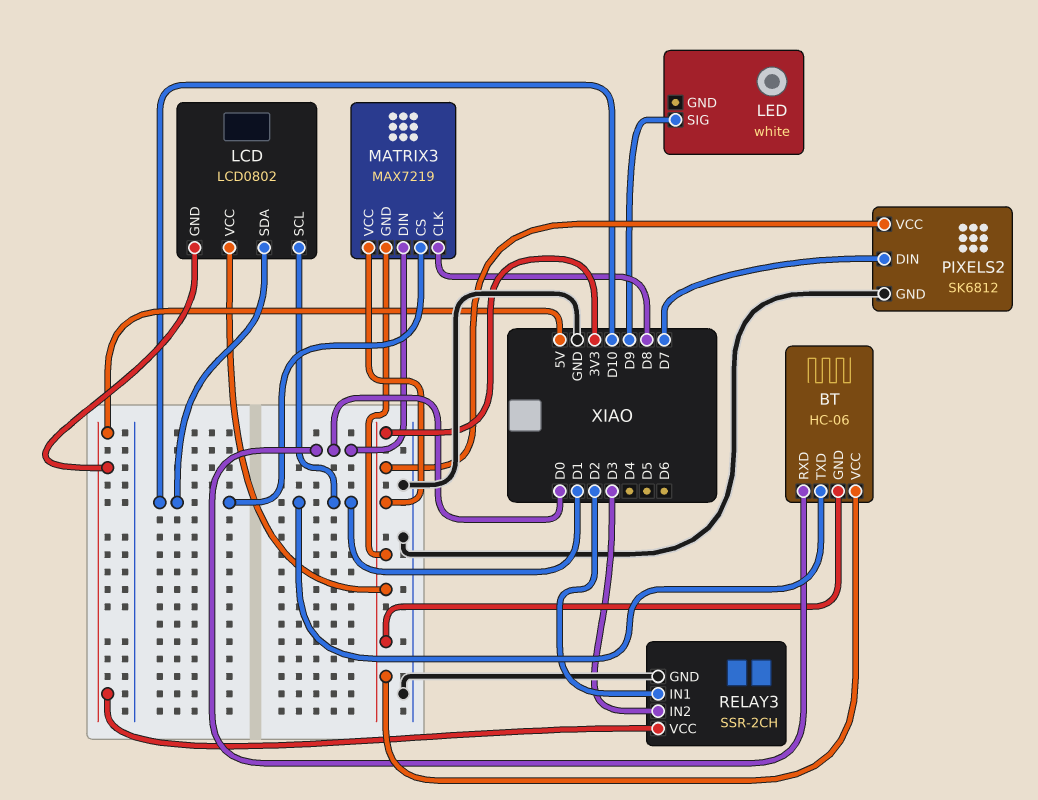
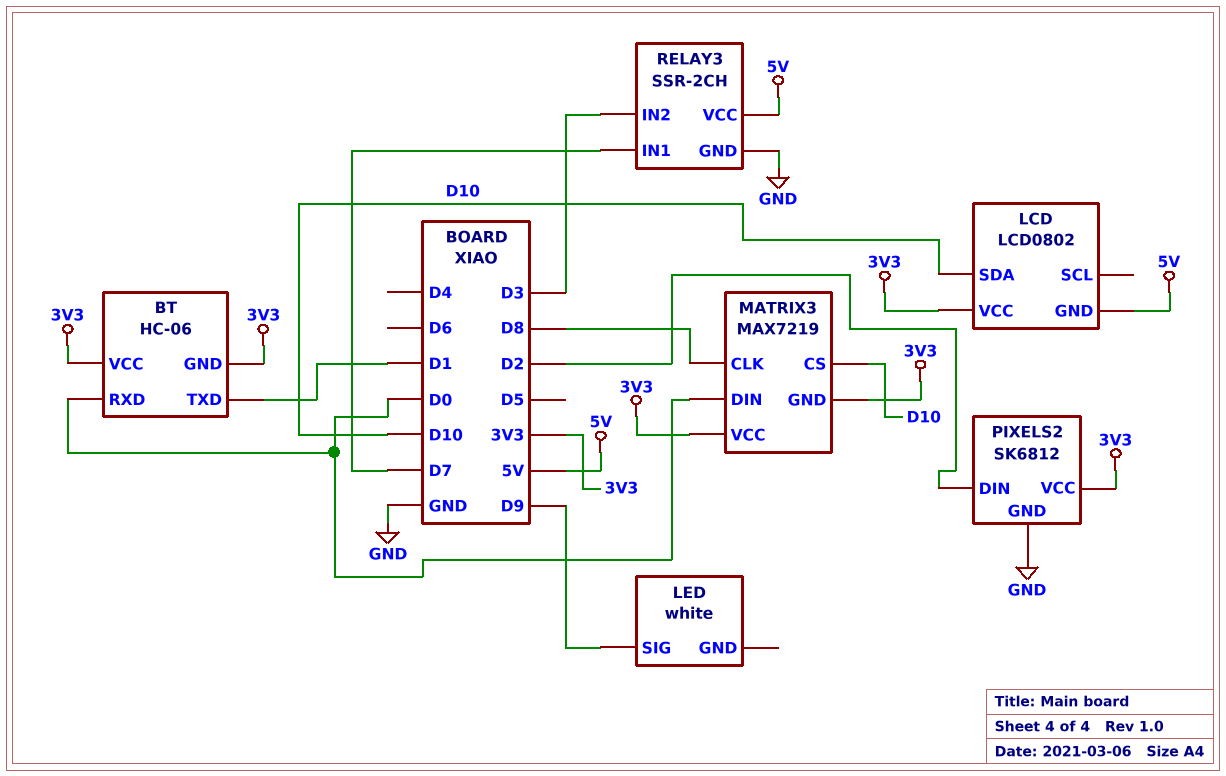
LCD pin SCL: D1 -> none
PIXELS2 pin DIN: D7 -> D2
RELAY3 pin IN1: D2 -> D7

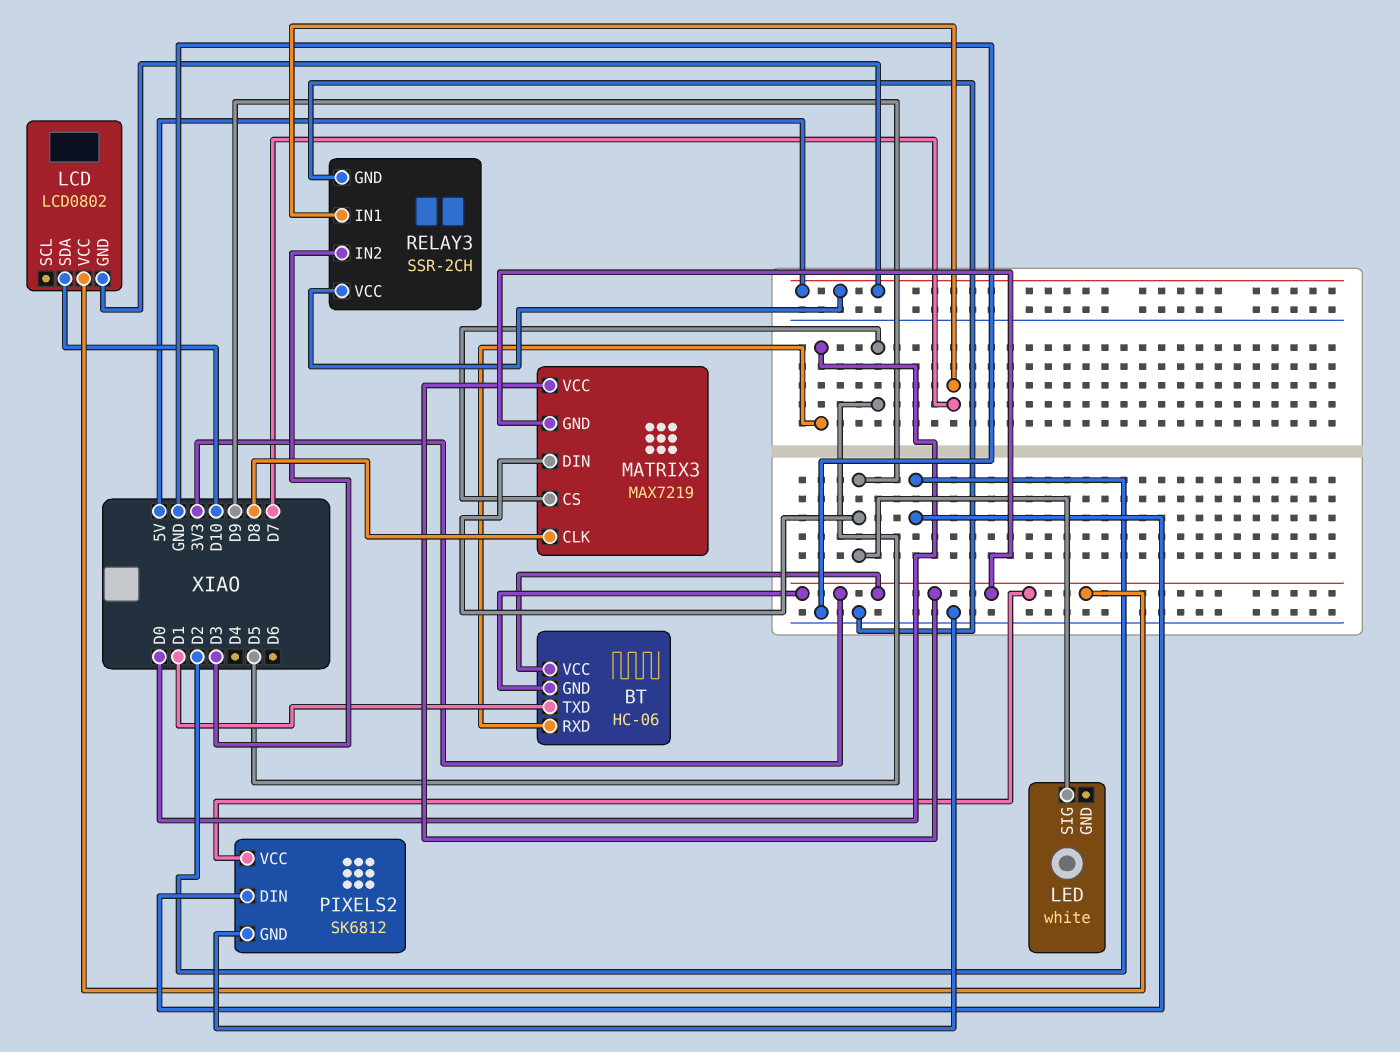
MATRIX3 pin CS: D10 -> D5
MATRIX3 pin DIN: D0 -> D9

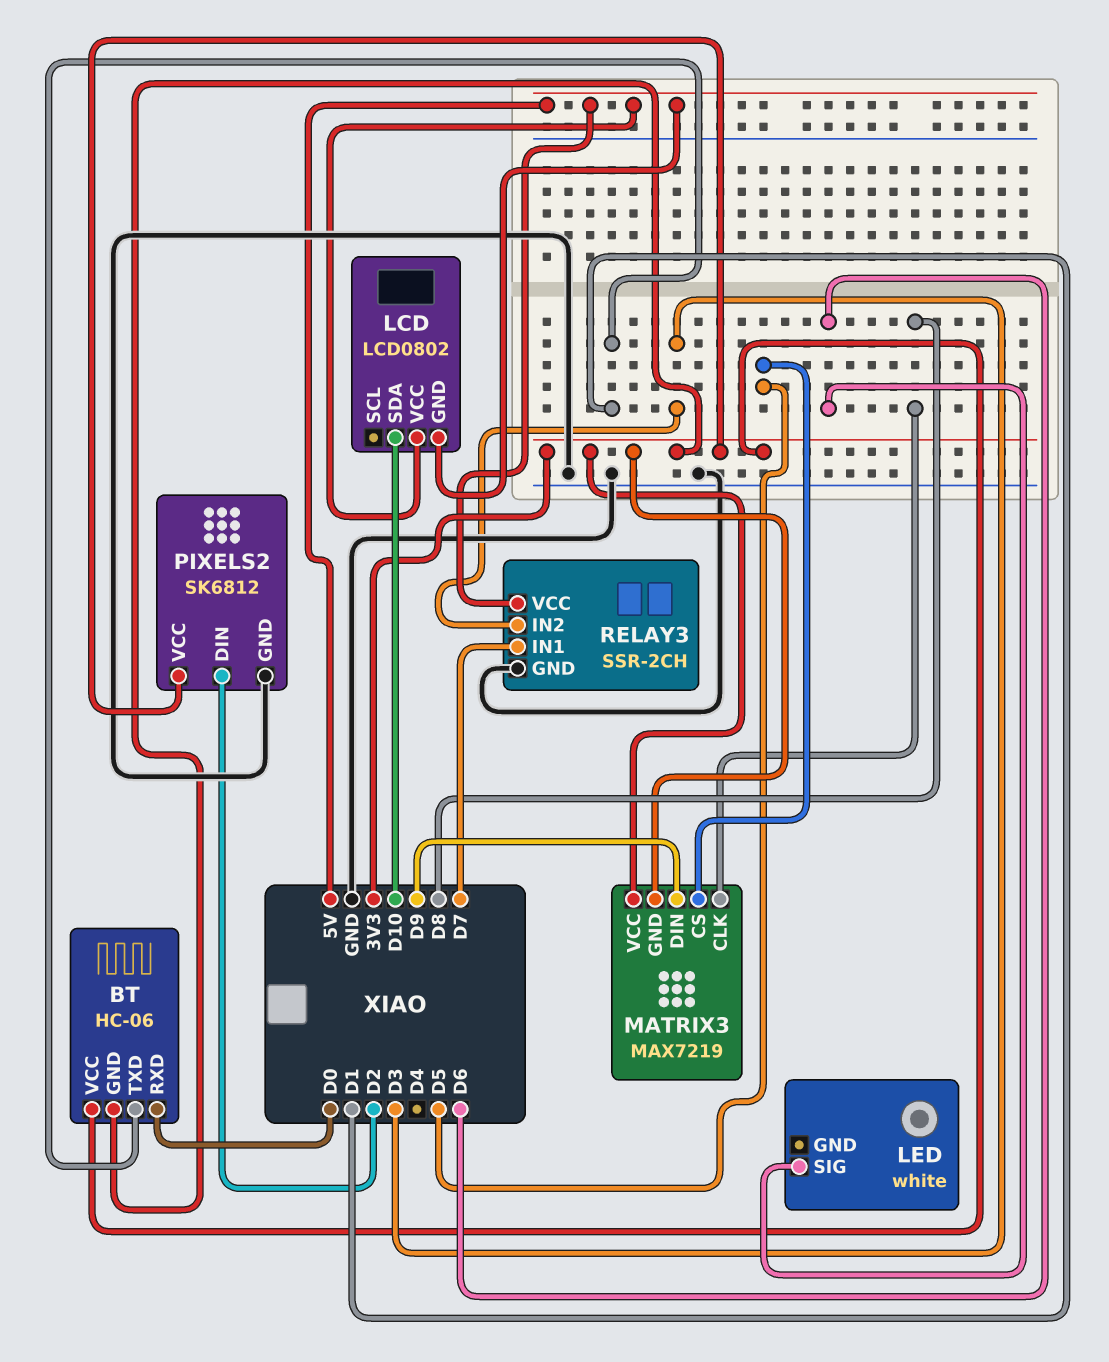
LCD pin VCC: 3V3 -> 5V
LED pin SIG: D9 -> D6

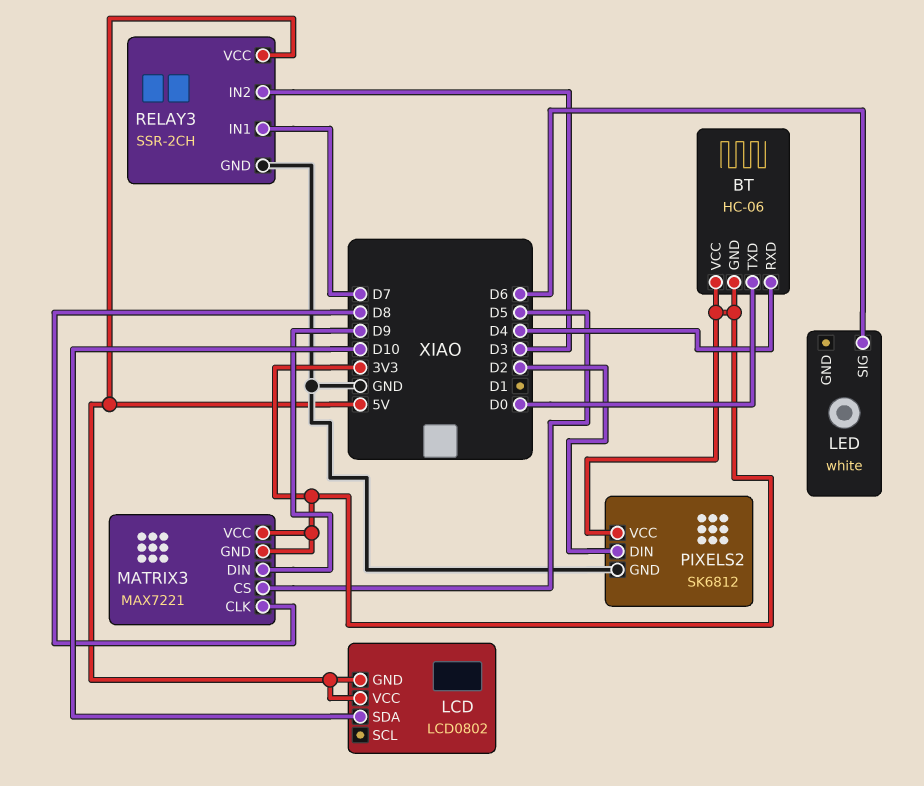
BT pin RXD: D0 -> D4
BT pin TXD: D1 -> D0
MATRIX3: MAX7219 -> MAX7221

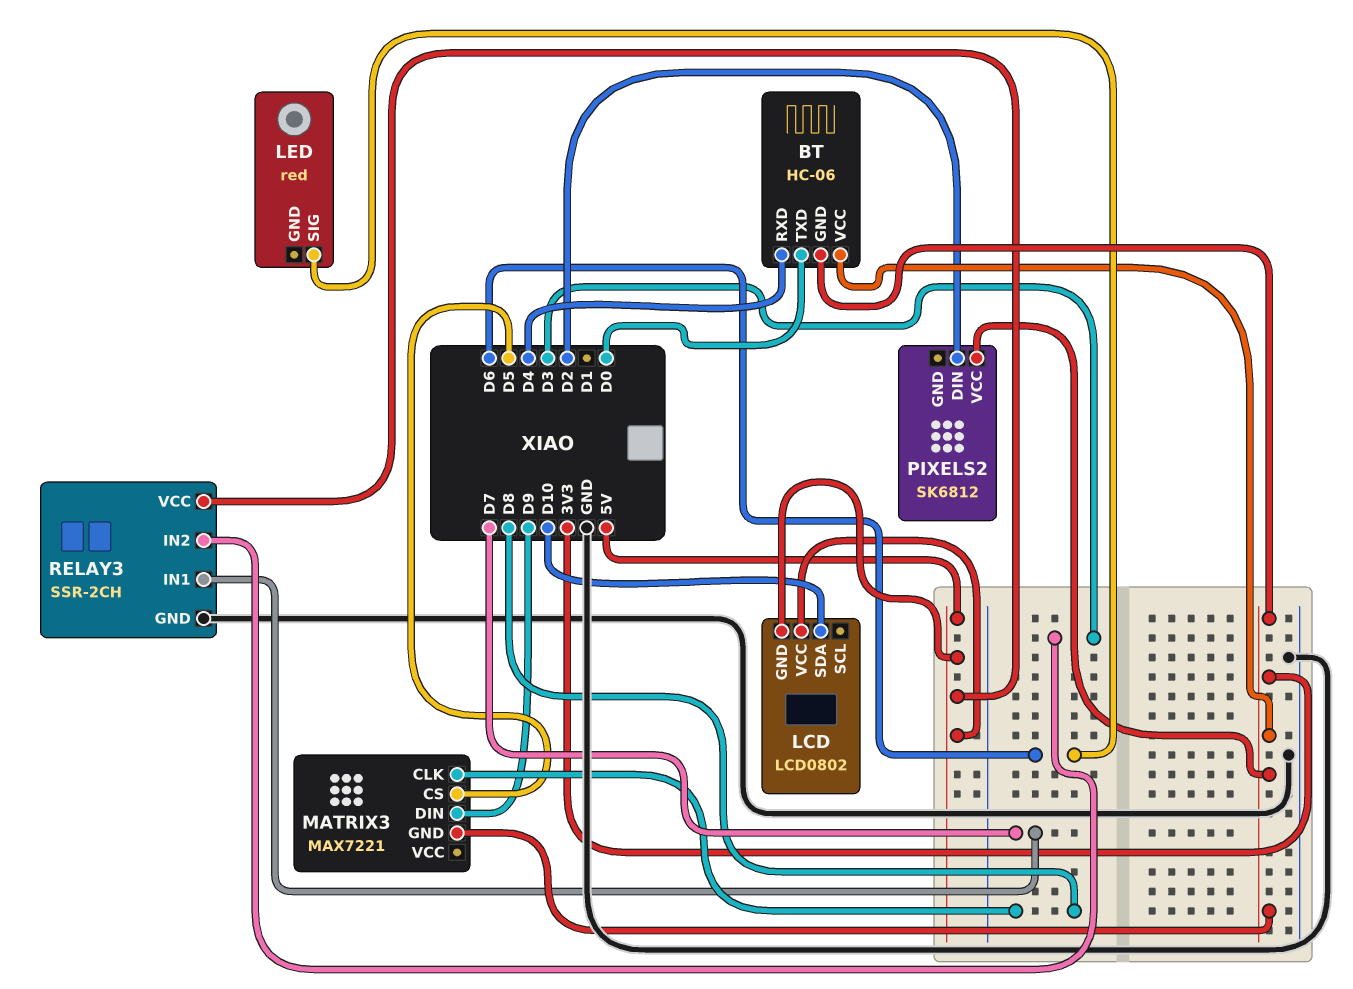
LED: white -> red
MATRIX3 pin VCC: 3V3 -> none
PIXELS2 pin GND: GND -> none

